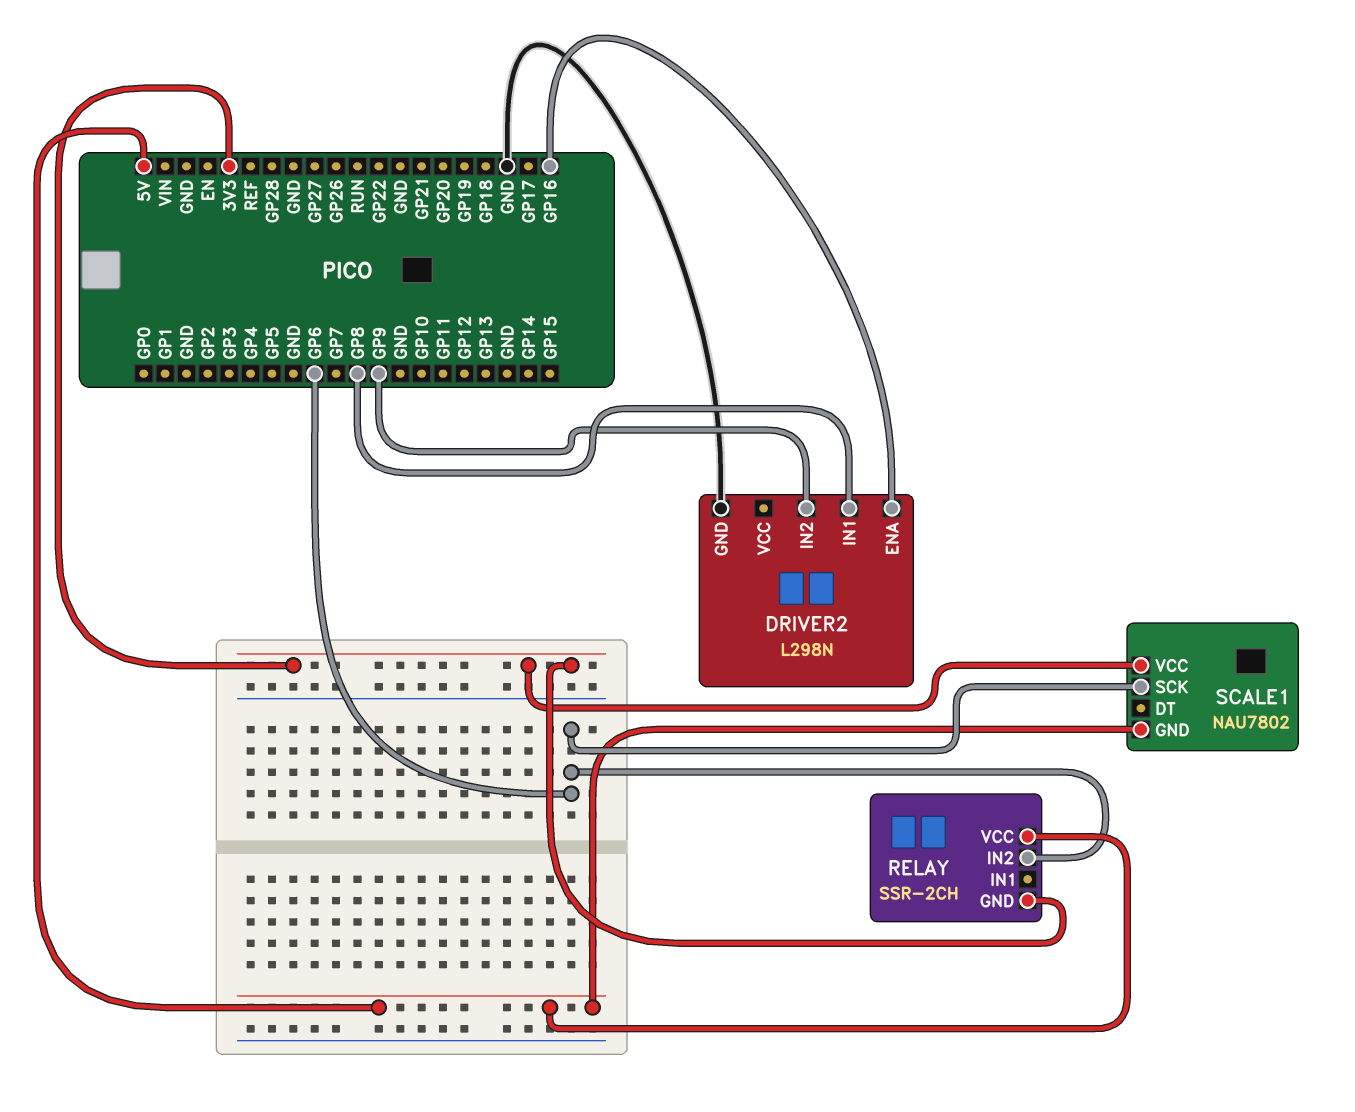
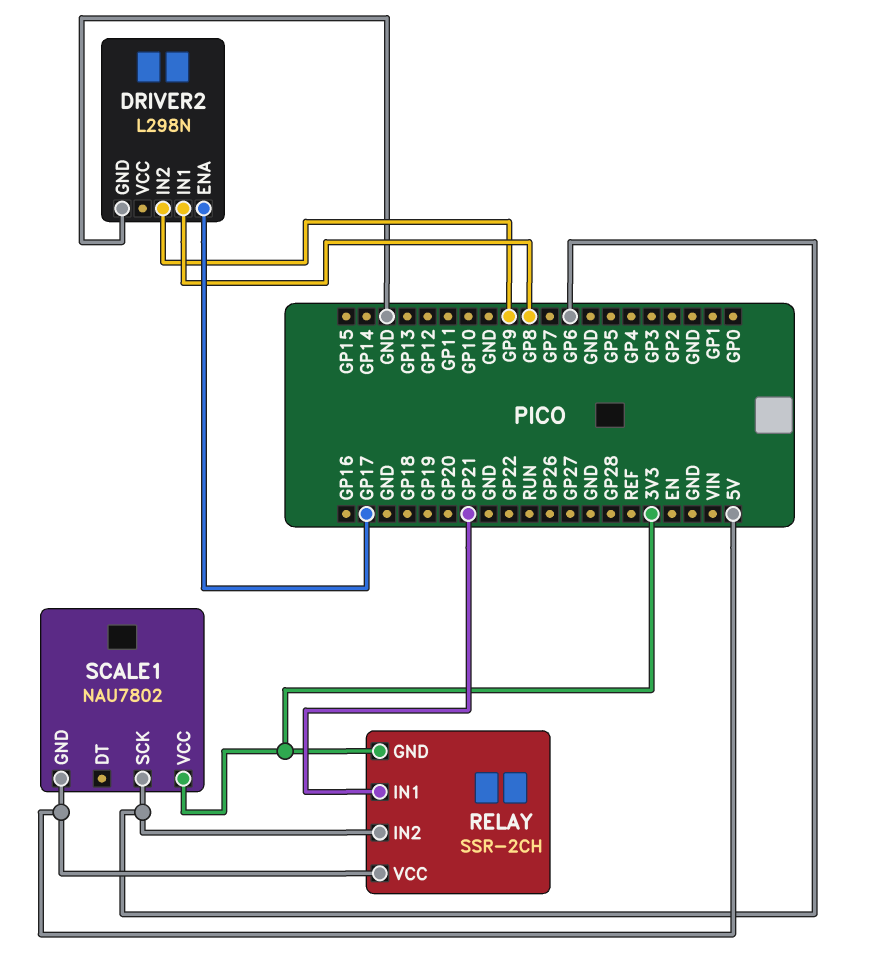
DRIVER2 pin ENA: GP16 -> GP17
RELAY pin IN1: none -> GP21

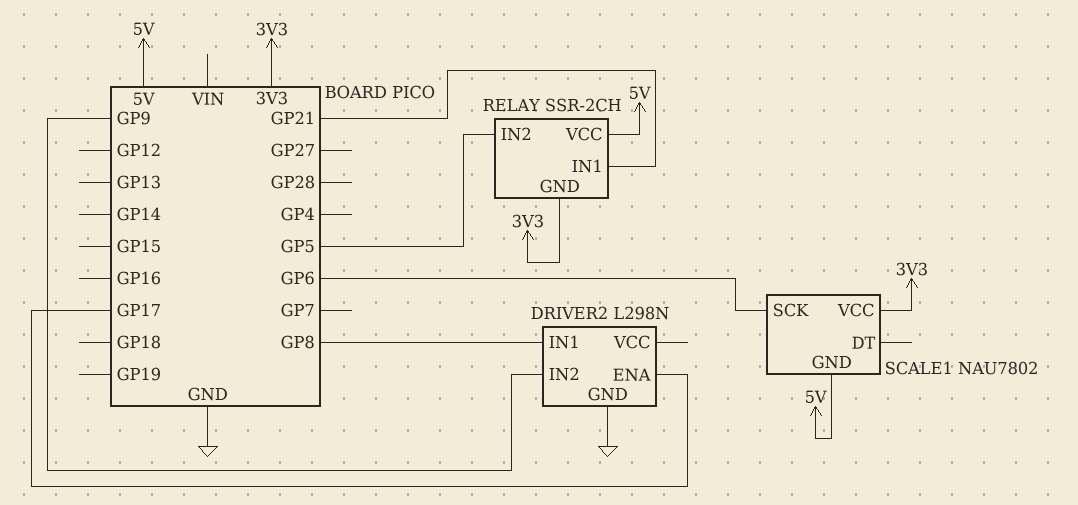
RELAY pin IN2: GP6 -> GP5

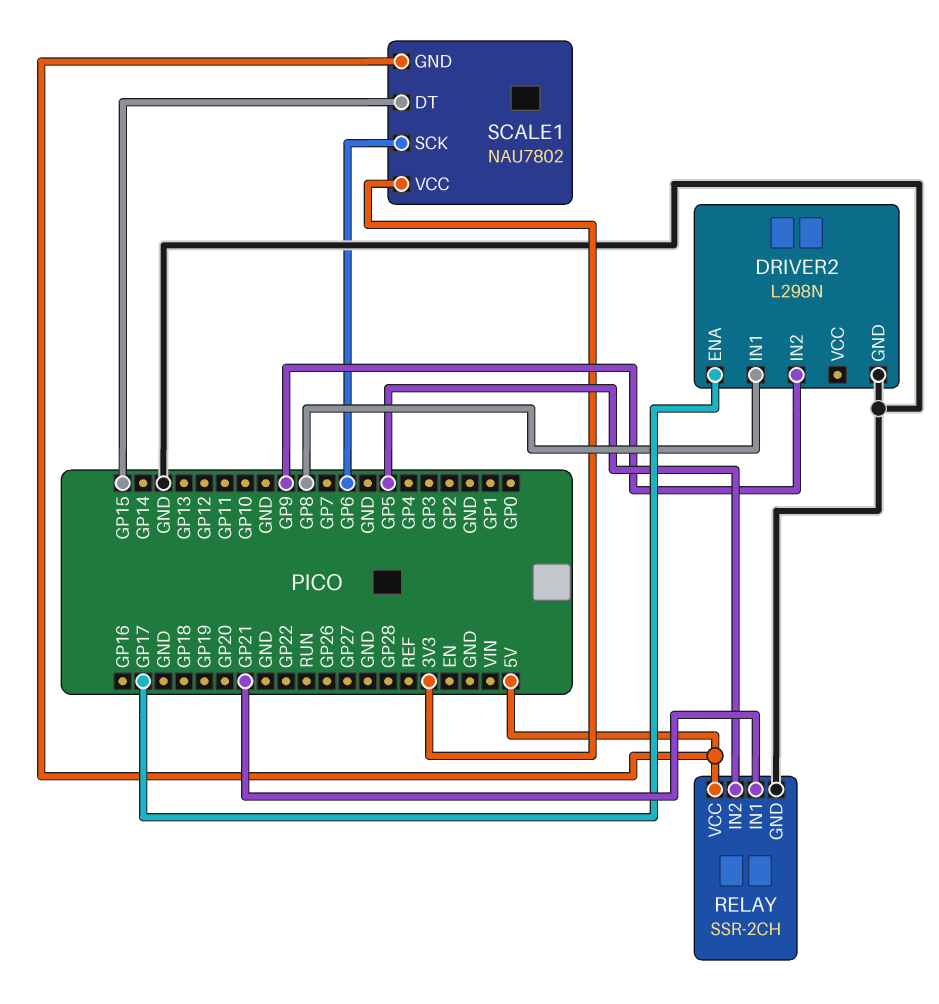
RELAY pin GND: 3V3 -> GND
SCALE1 pin DT: none -> GP15

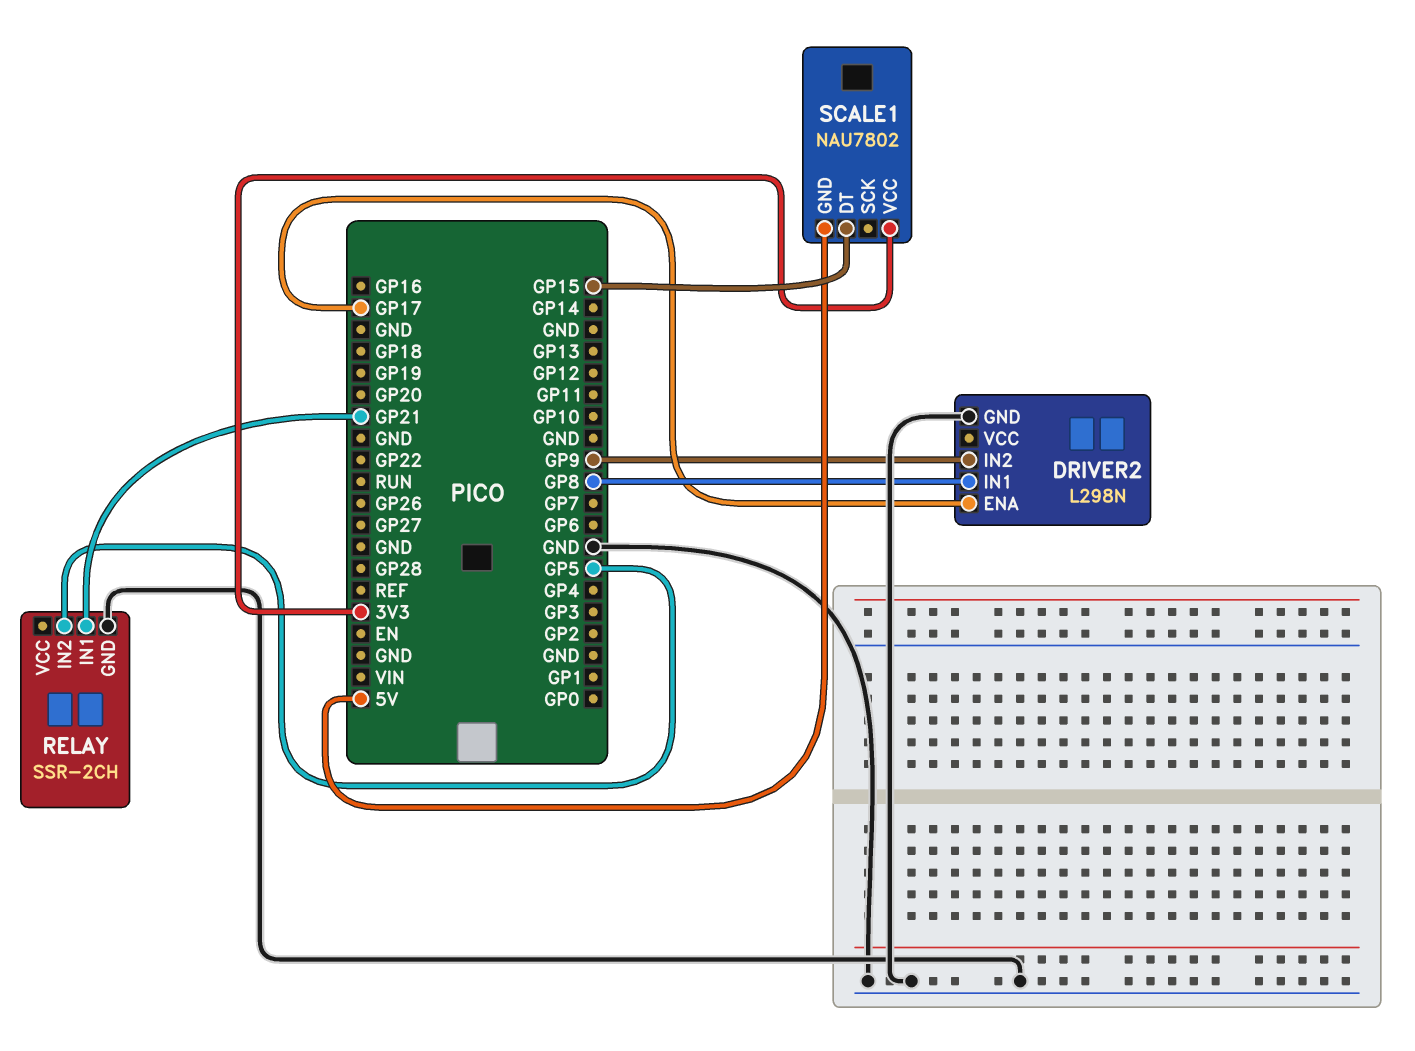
RELAY pin VCC: 5V -> none
SCALE1 pin SCK: GP6 -> none

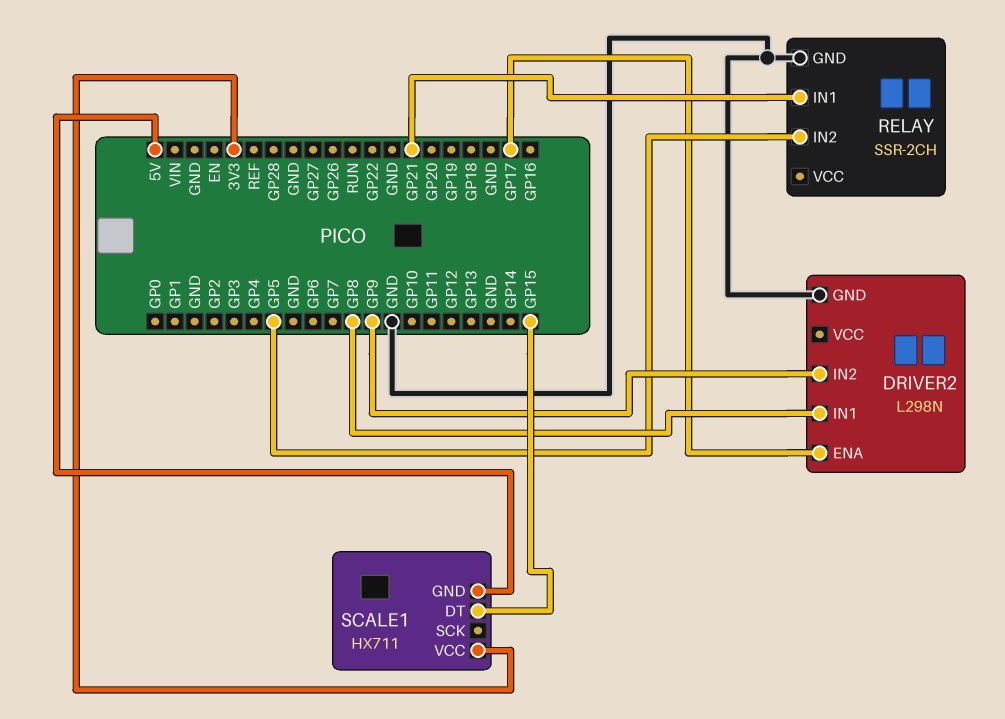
SCALE1: NAU7802 -> HX711

